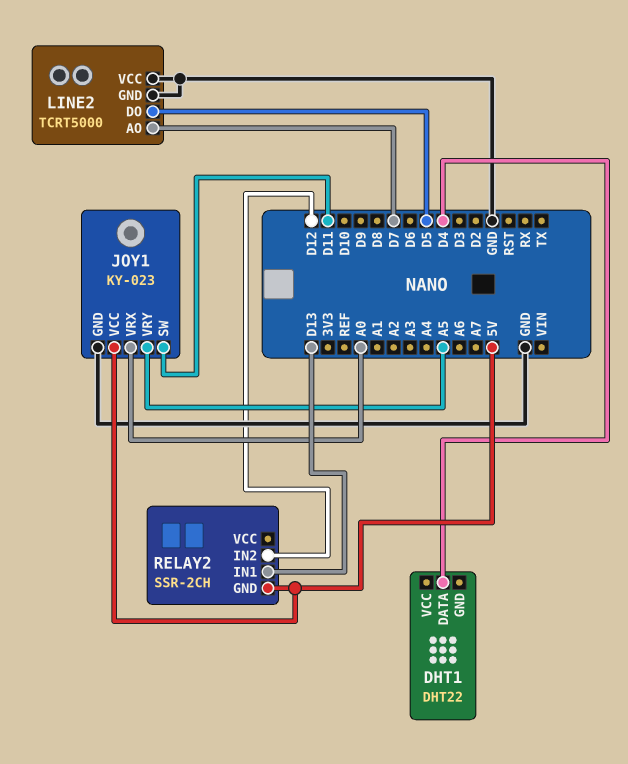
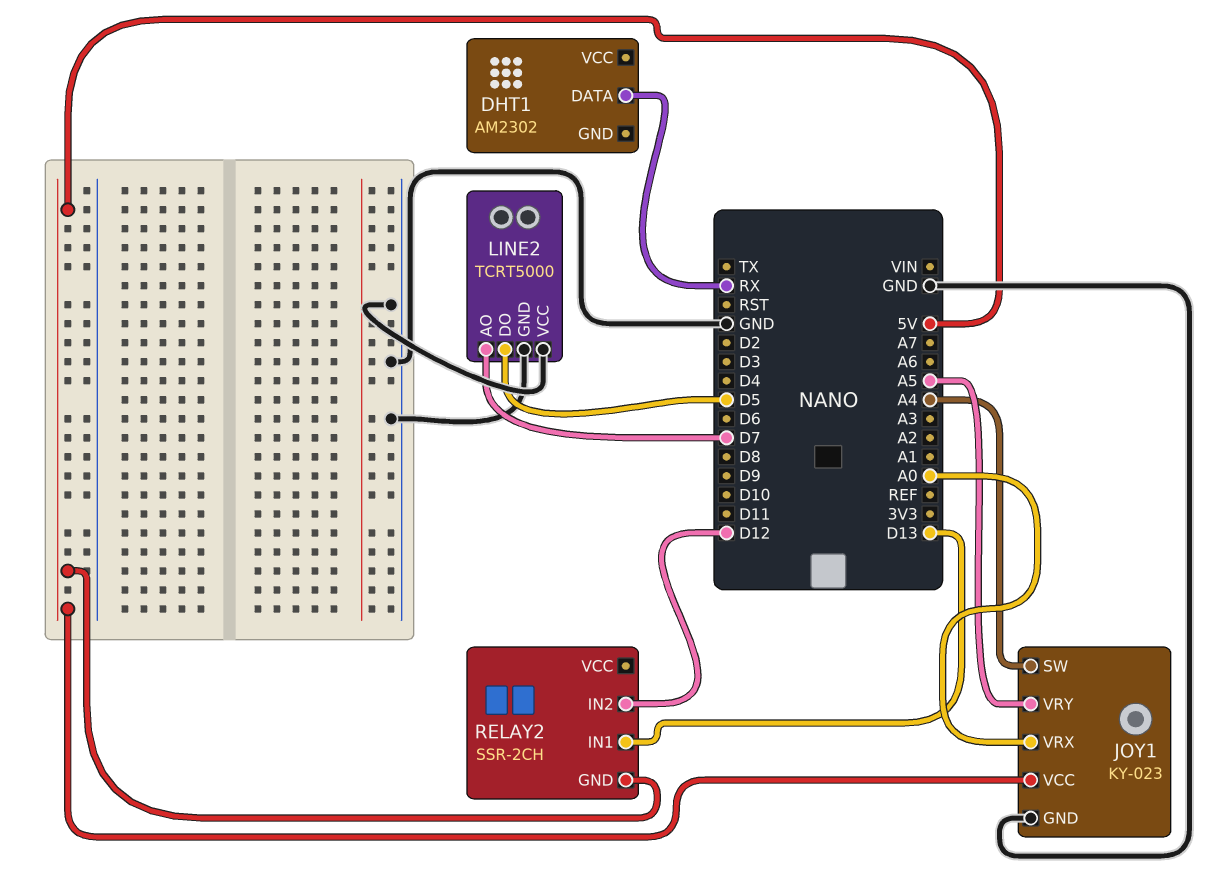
DHT1: DHT22 -> AM2302
DHT1 pin DATA: D4 -> RX
JOY1 pin SW: D11 -> A4

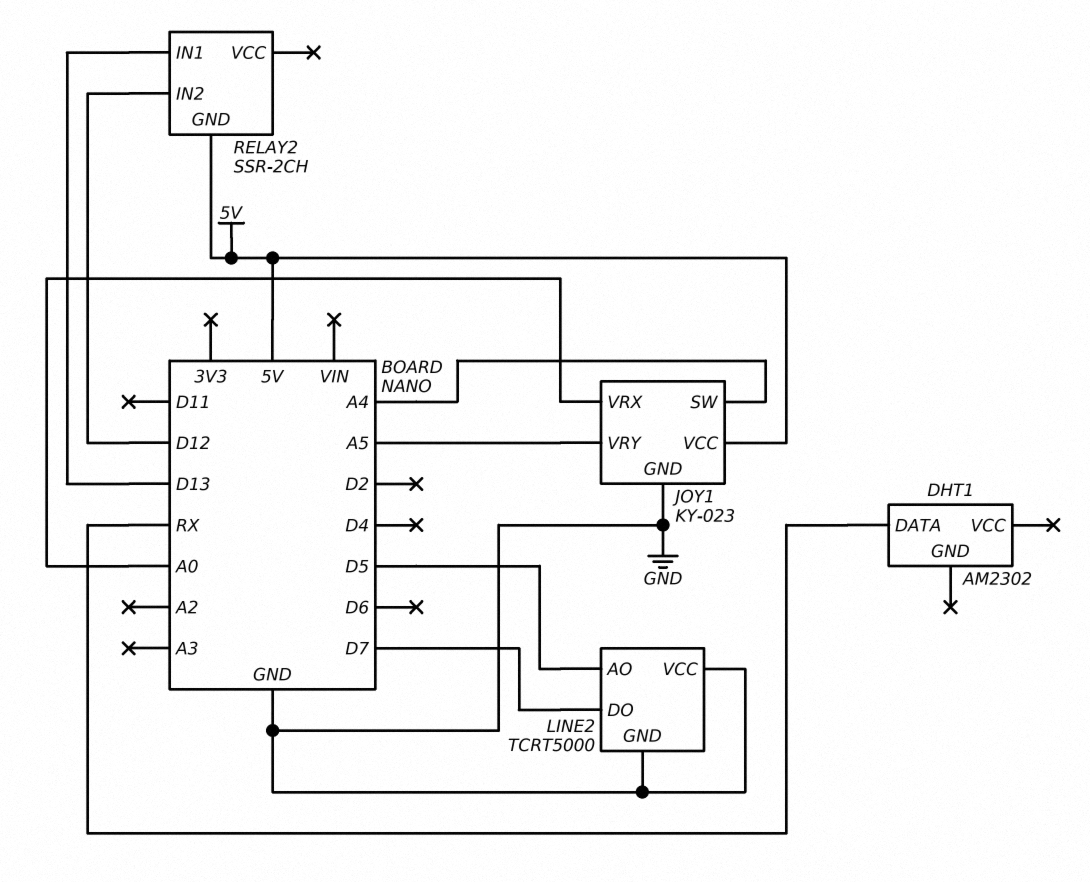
LINE2 pin AO: D7 -> D5
LINE2 pin DO: D5 -> D7

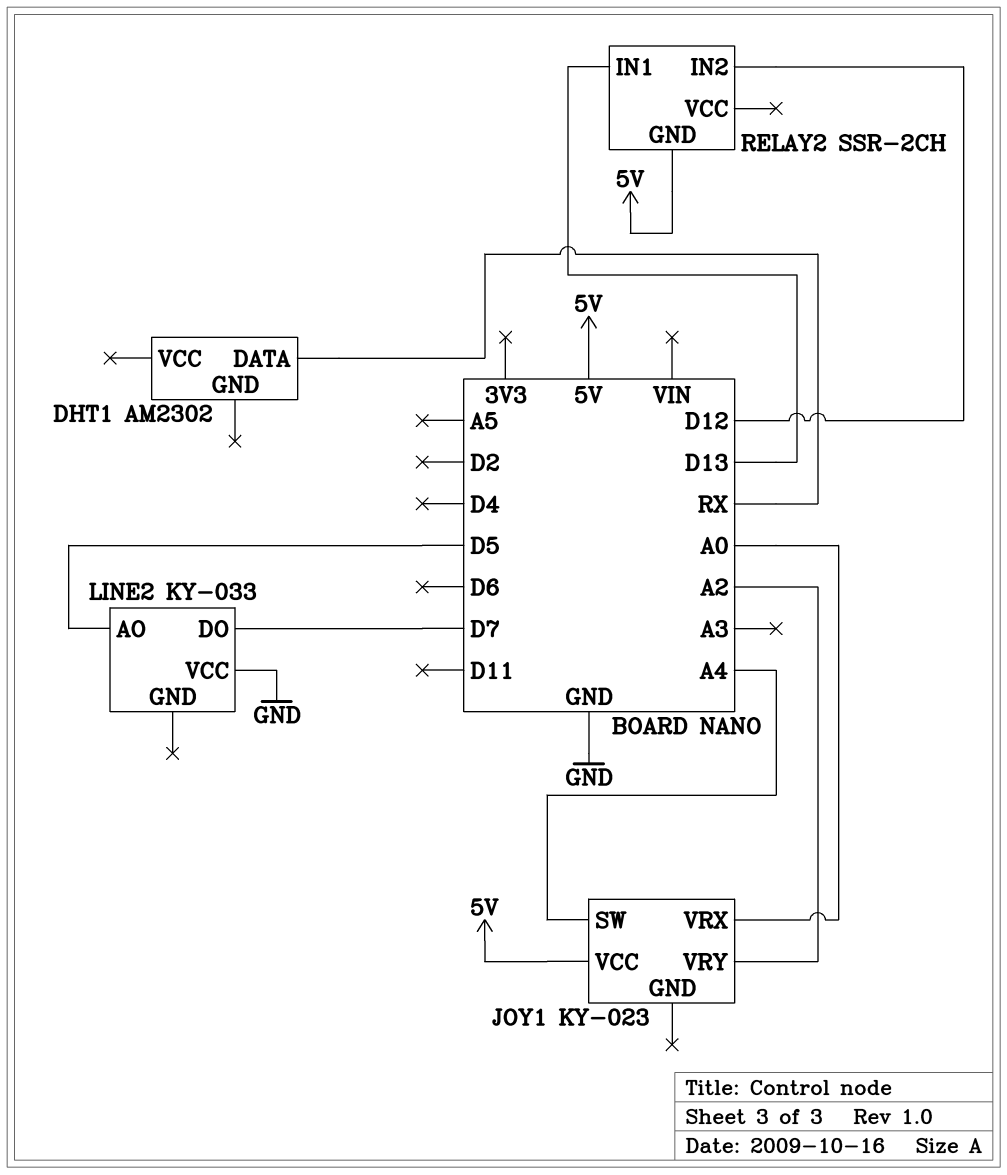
JOY1 pin GND: GND -> none
JOY1 pin VRY: A5 -> A2
LINE2: TCRT5000 -> KY-033
LINE2 pin GND: GND -> none

